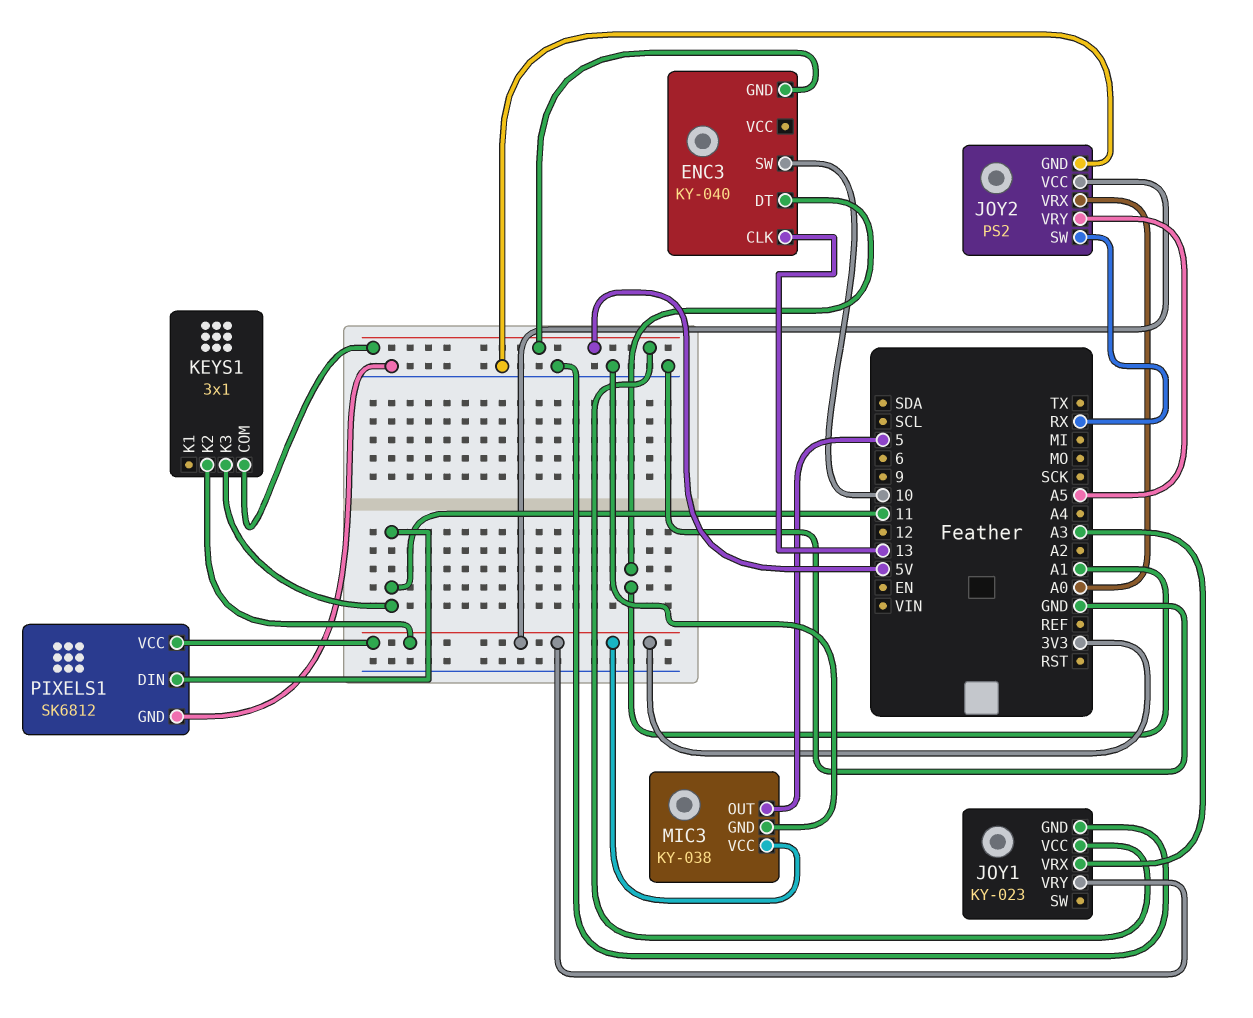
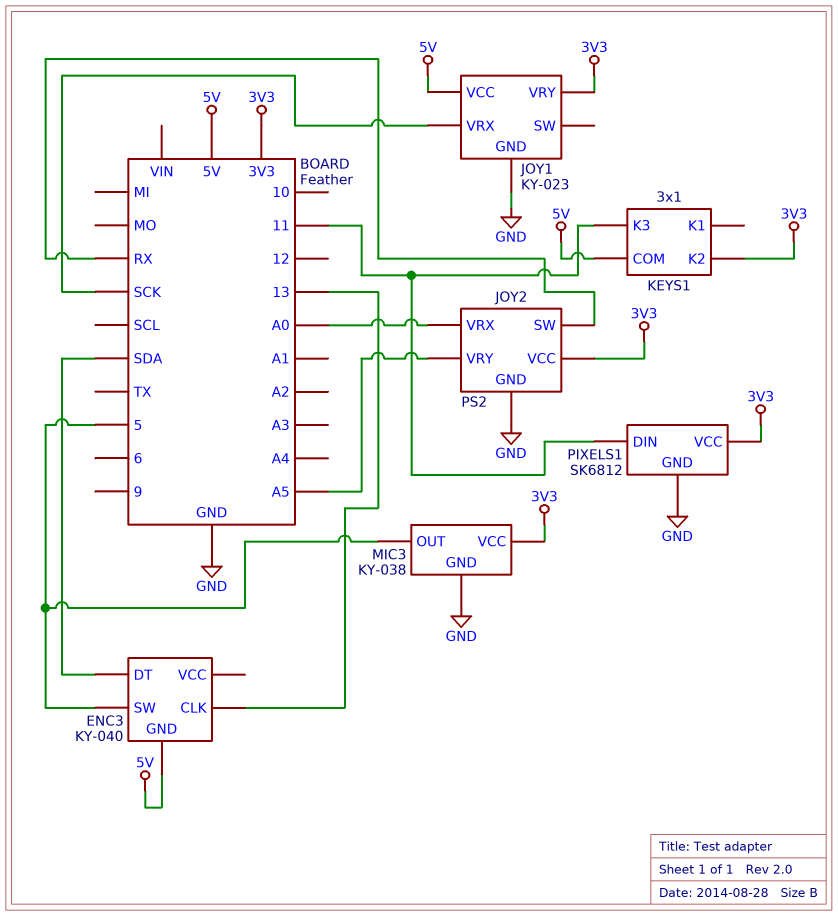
ENC3 pin DT: A1 -> SDA
ENC3 pin SW: 10 -> 5
JOY1 pin VRX: A3 -> SCK

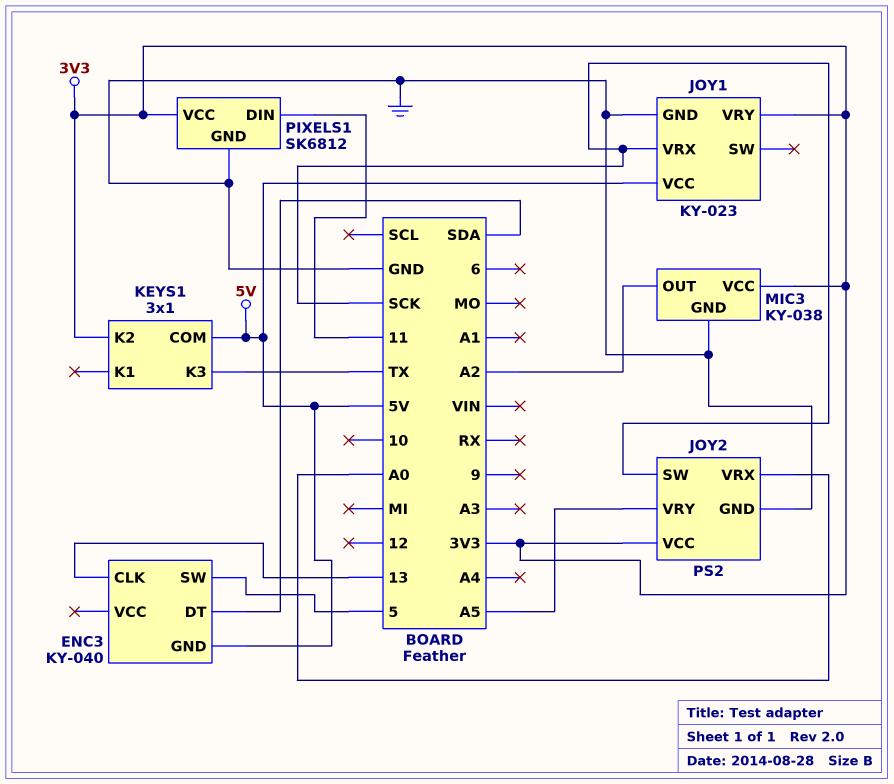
JOY2 pin SW: RX -> SCK
KEYS1 pin K3: 11 -> TX
MIC3 pin OUT: 5 -> A2

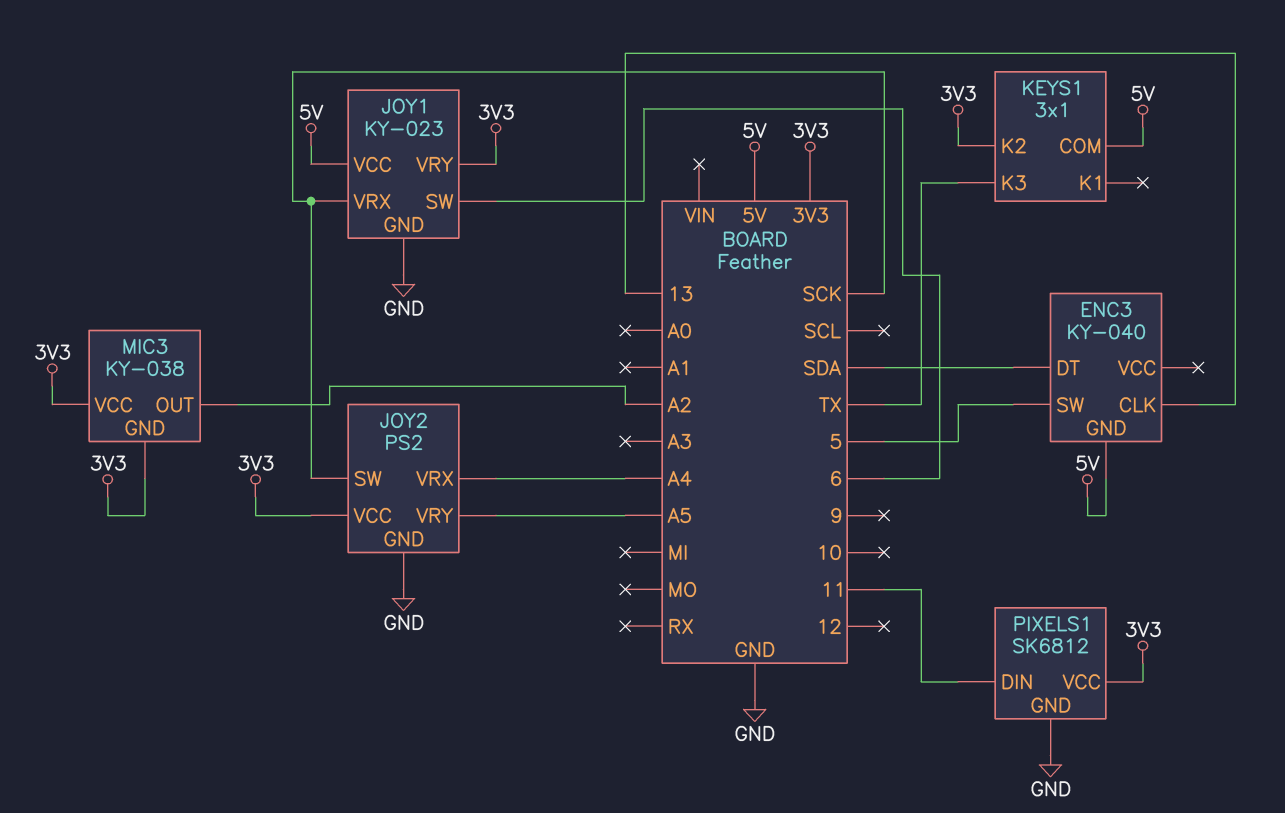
JOY1 pin SW: none -> 6
JOY2 pin VRX: A0 -> A4
MIC3 pin GND: GND -> 3V3

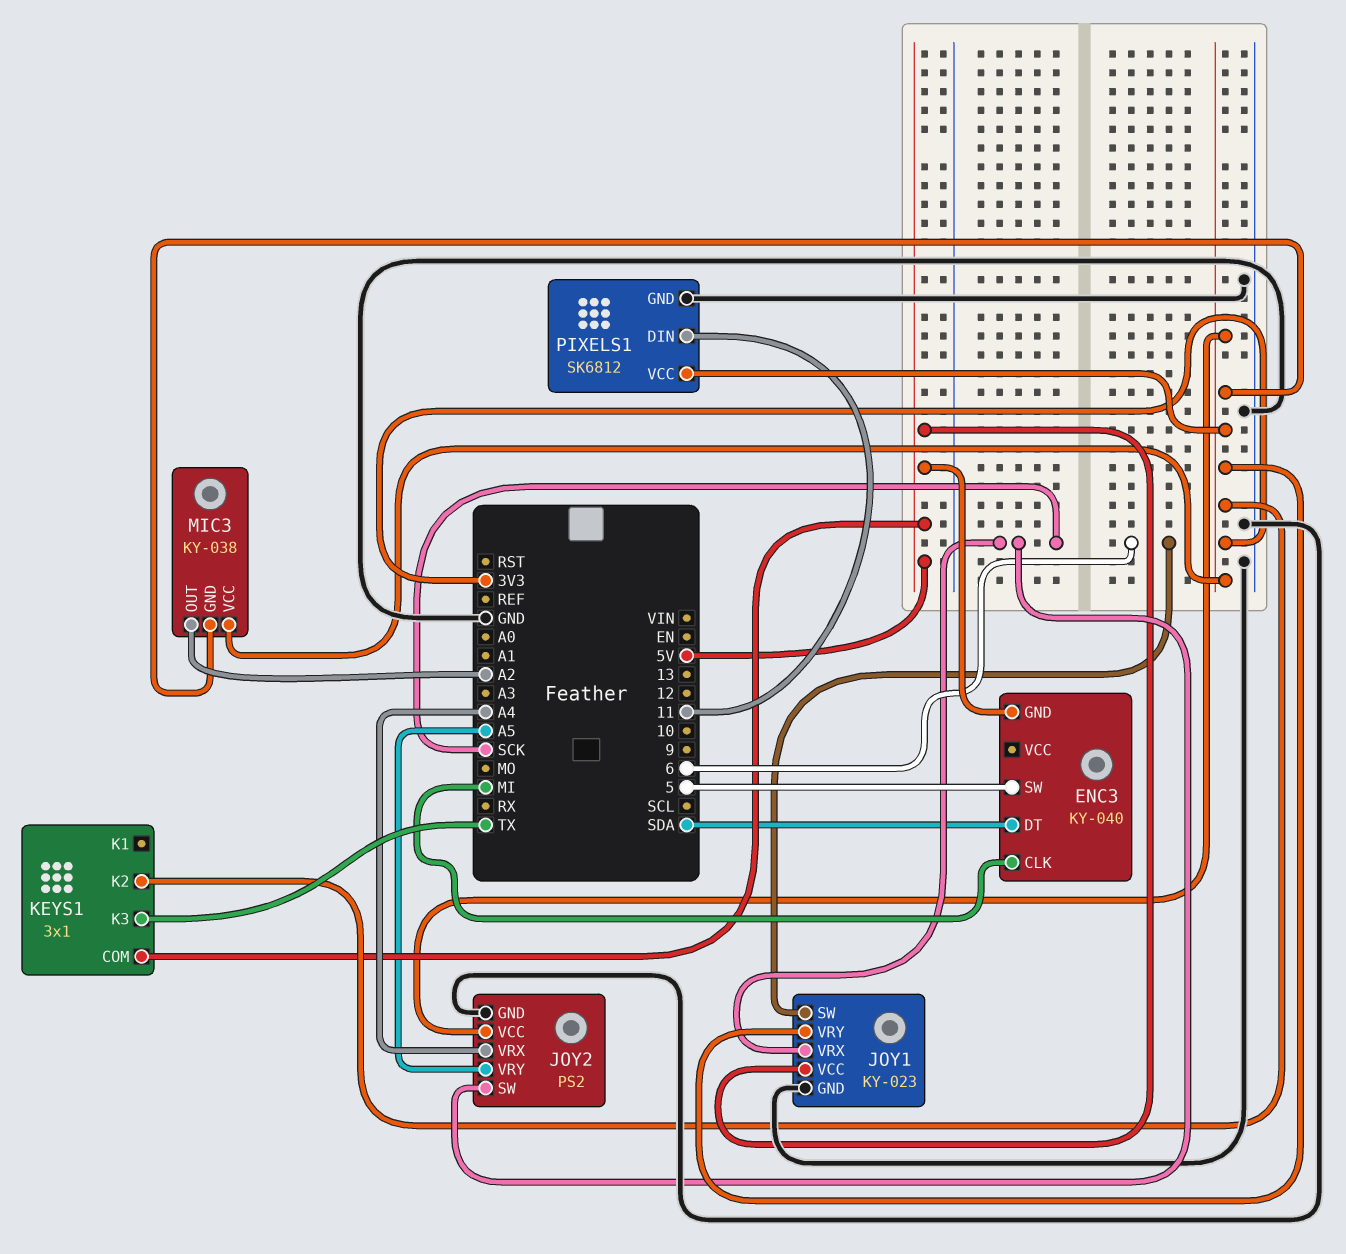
ENC3 pin CLK: 13 -> MI

